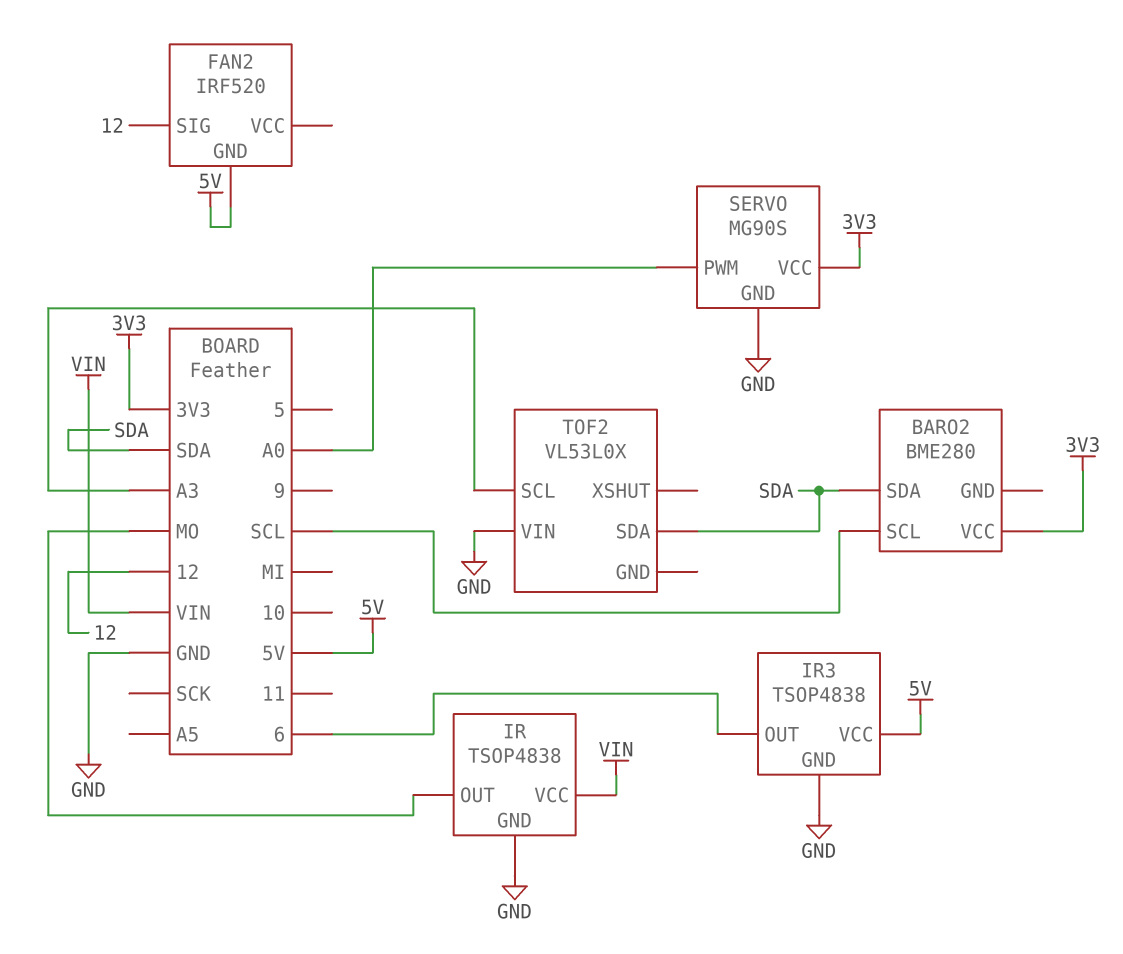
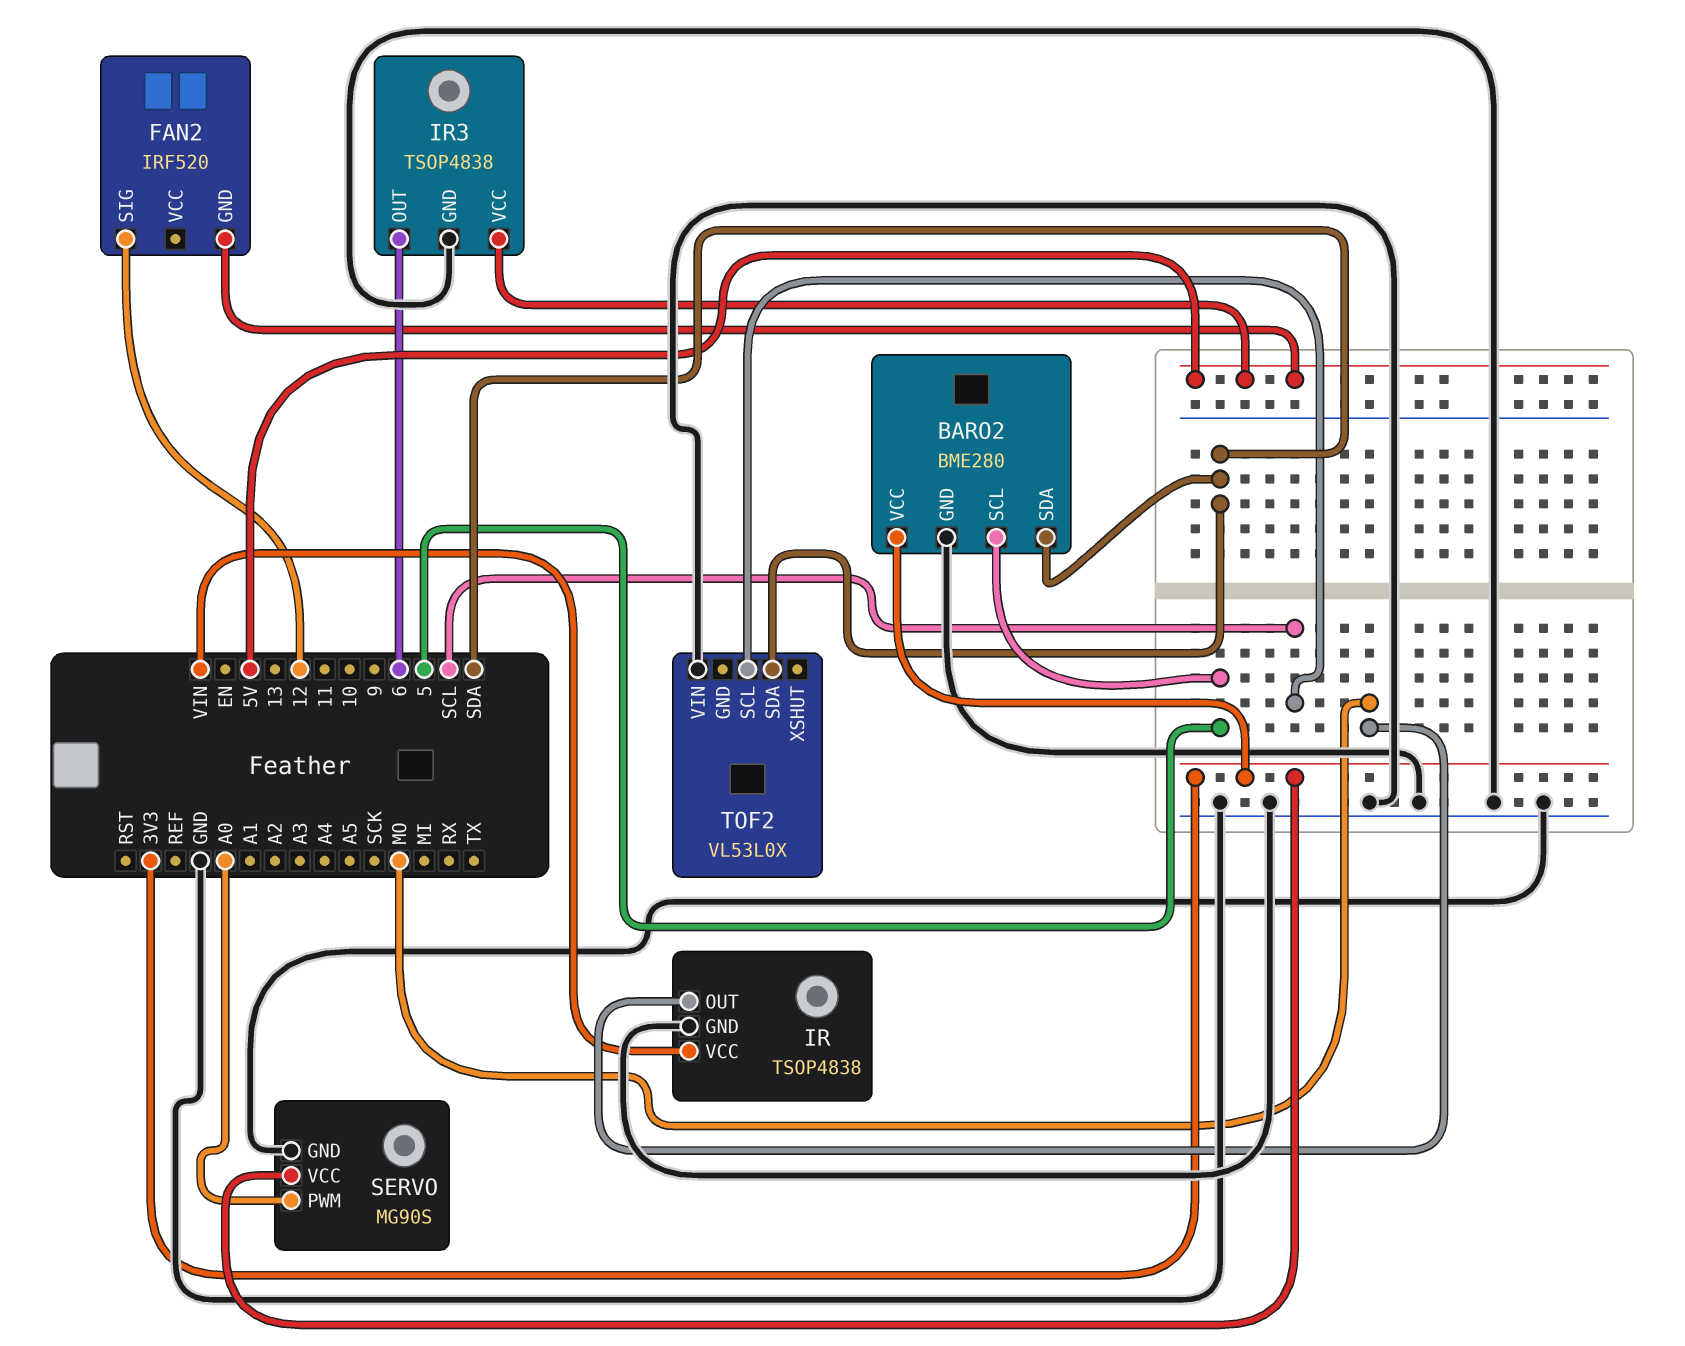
BARO2 pin GND: none -> GND
BARO2 pin SCL: SCL -> 5
TOF2 pin SCL: A3 -> SCL

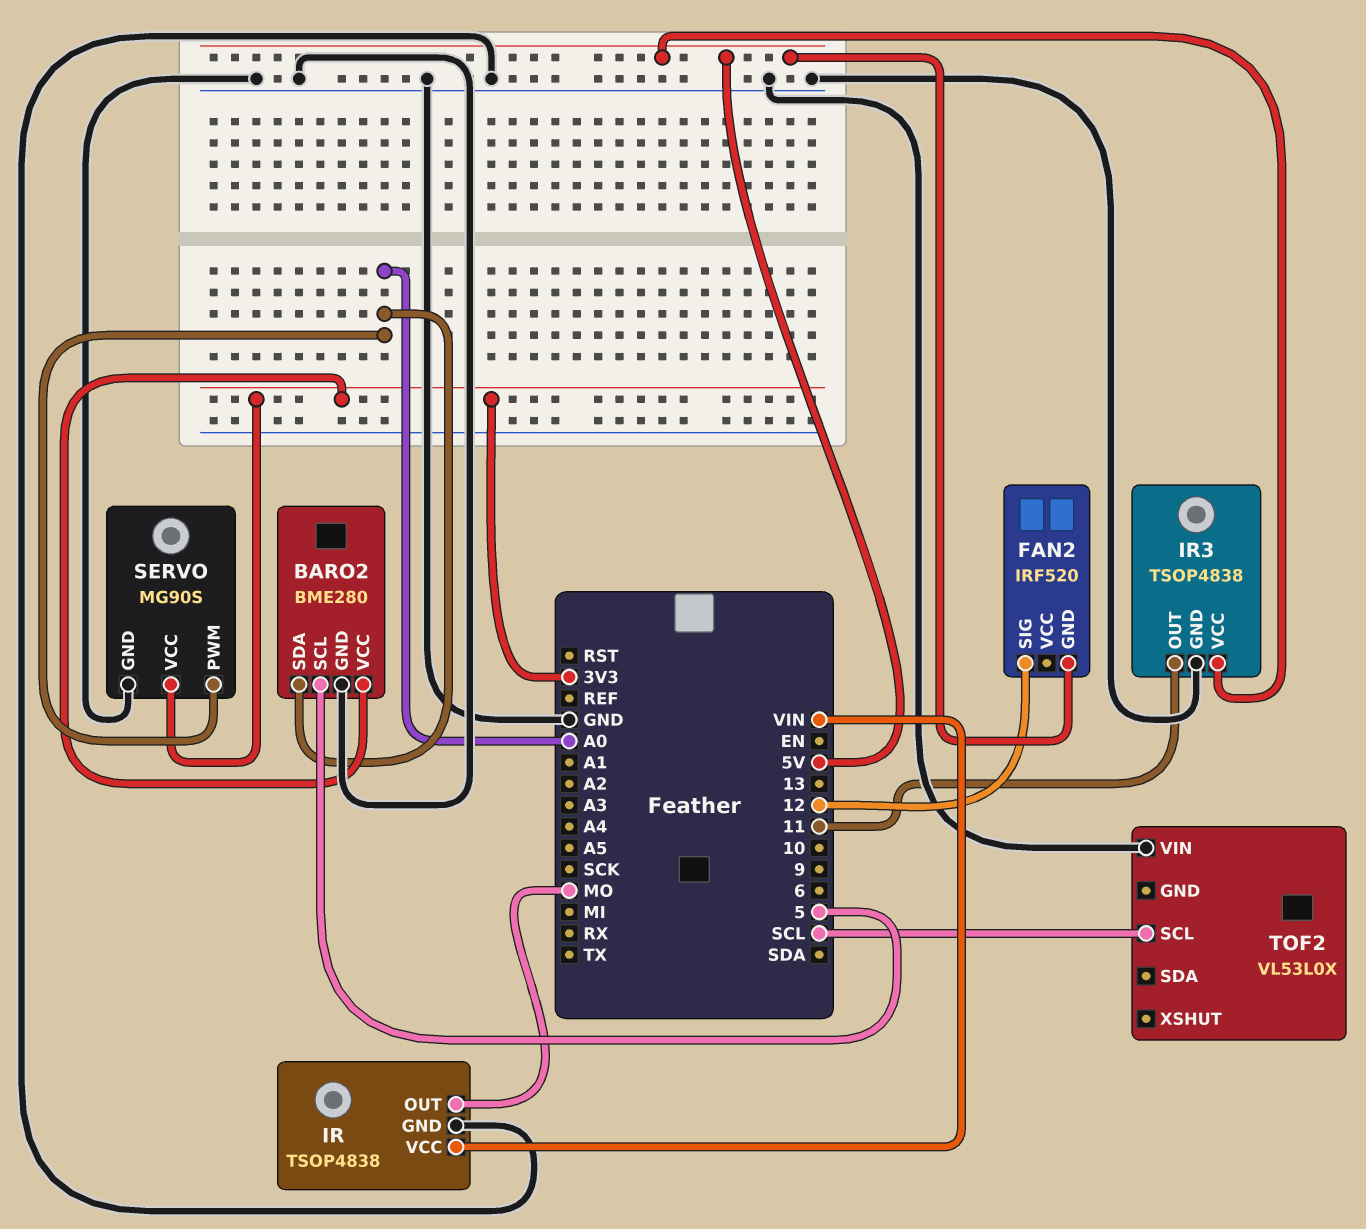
BARO2 pin SDA: SDA -> A0
IR3 pin OUT: 6 -> 11
TOF2 pin SDA: SDA -> none

